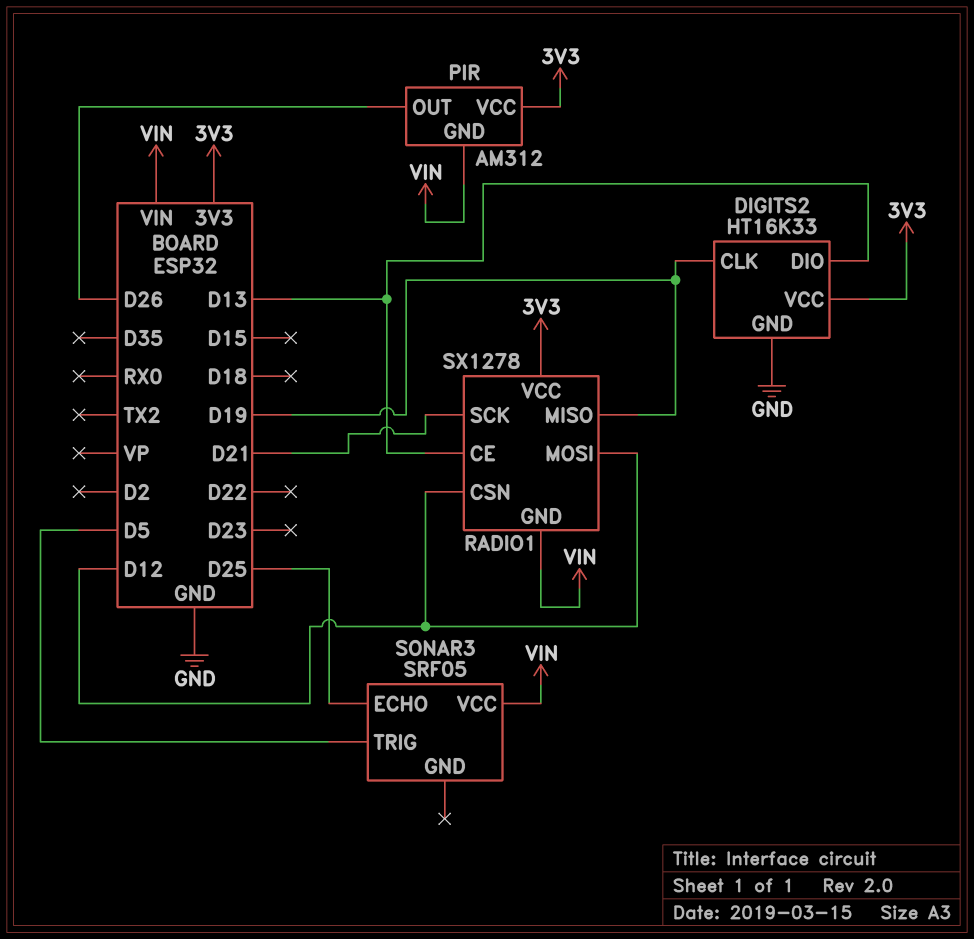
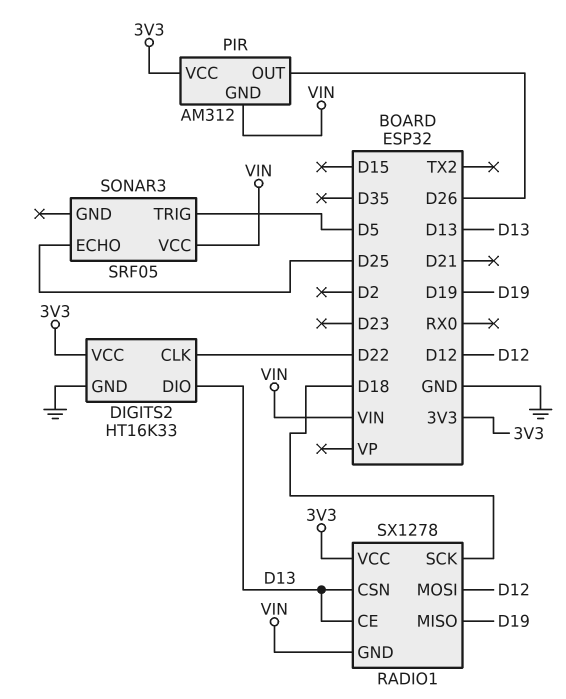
DIGITS2 pin CLK: D19 -> D22
RADIO1 pin CSN: D12 -> D13
RADIO1 pin SCK: D21 -> D18

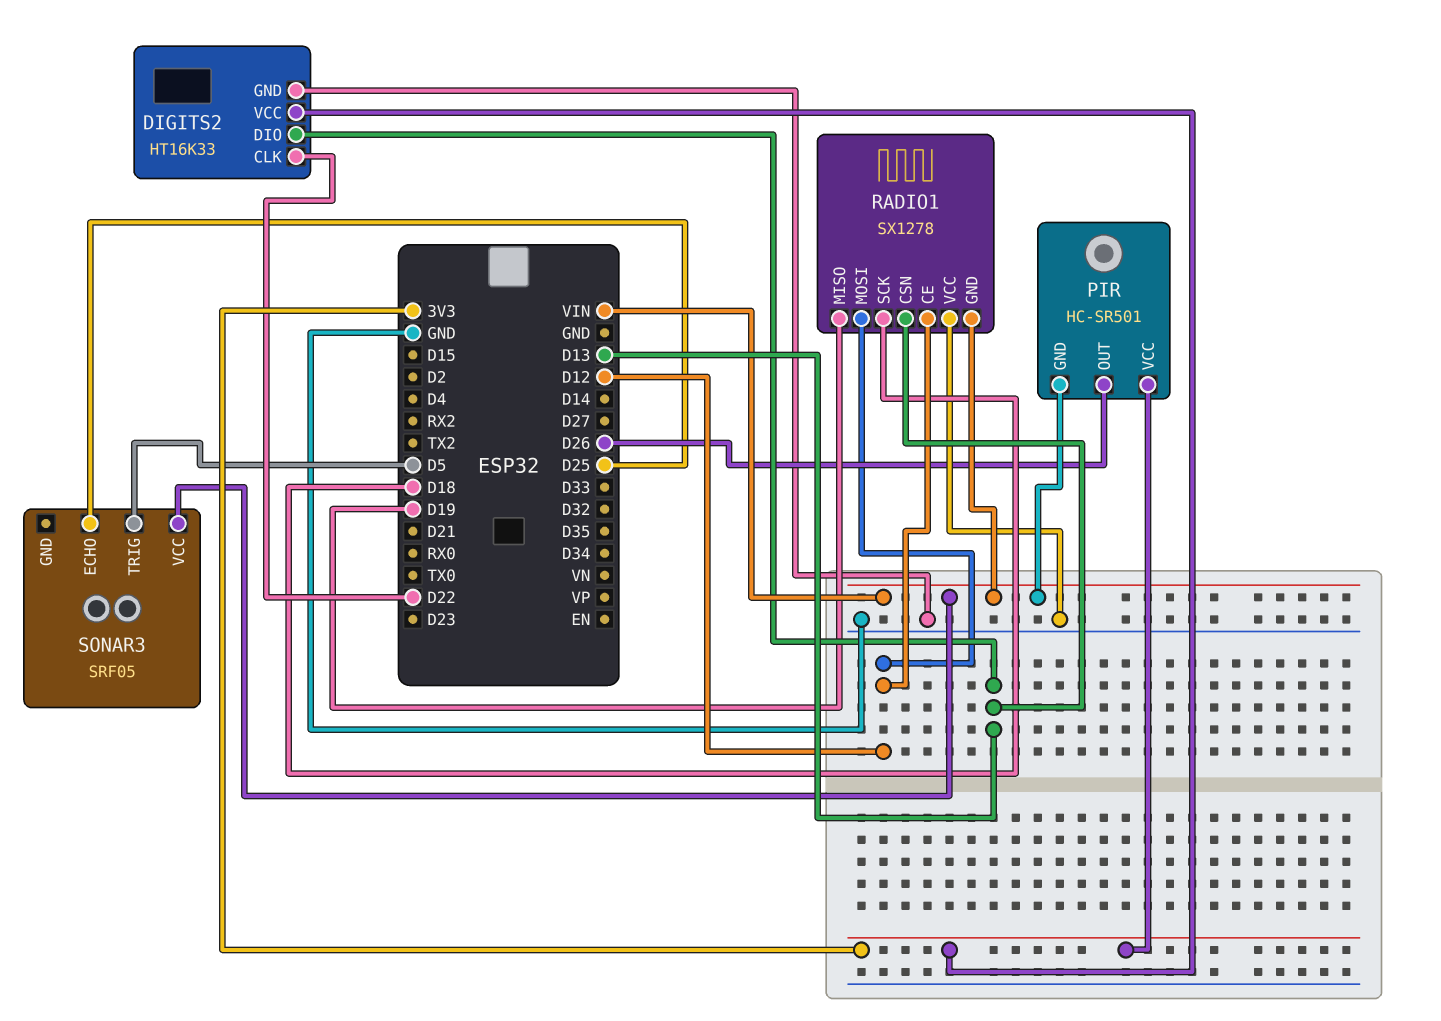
PIR: AM312 -> HC-SR501
RADIO1 pin CE: D13 -> D12
RADIO1 pin VCC: 3V3 -> GND

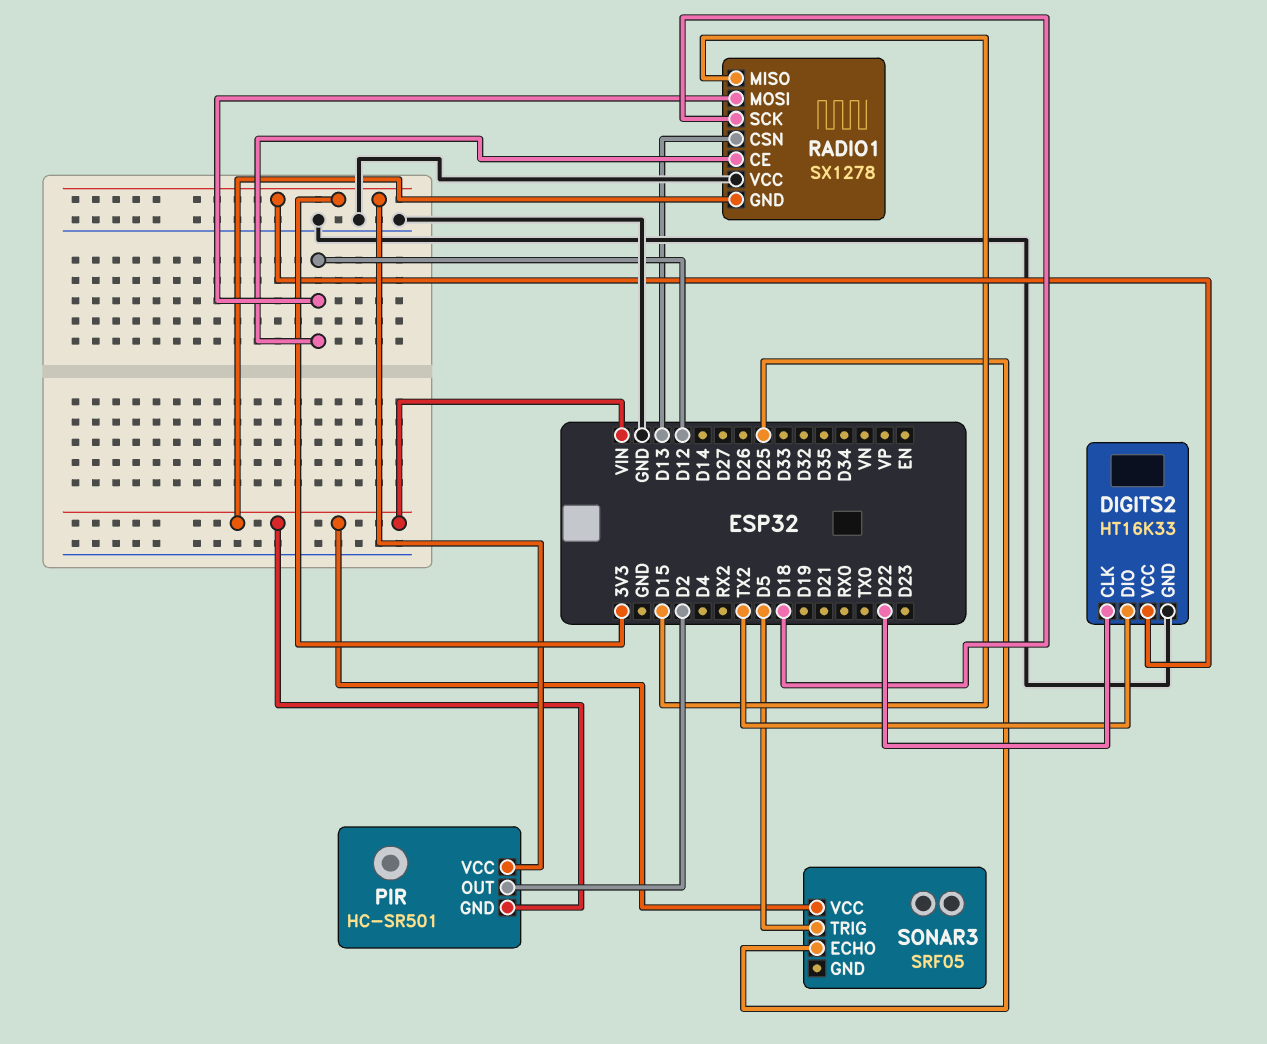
DIGITS2 pin DIO: D13 -> TX2
PIR pin OUT: D26 -> D2
RADIO1 pin MISO: D19 -> D15

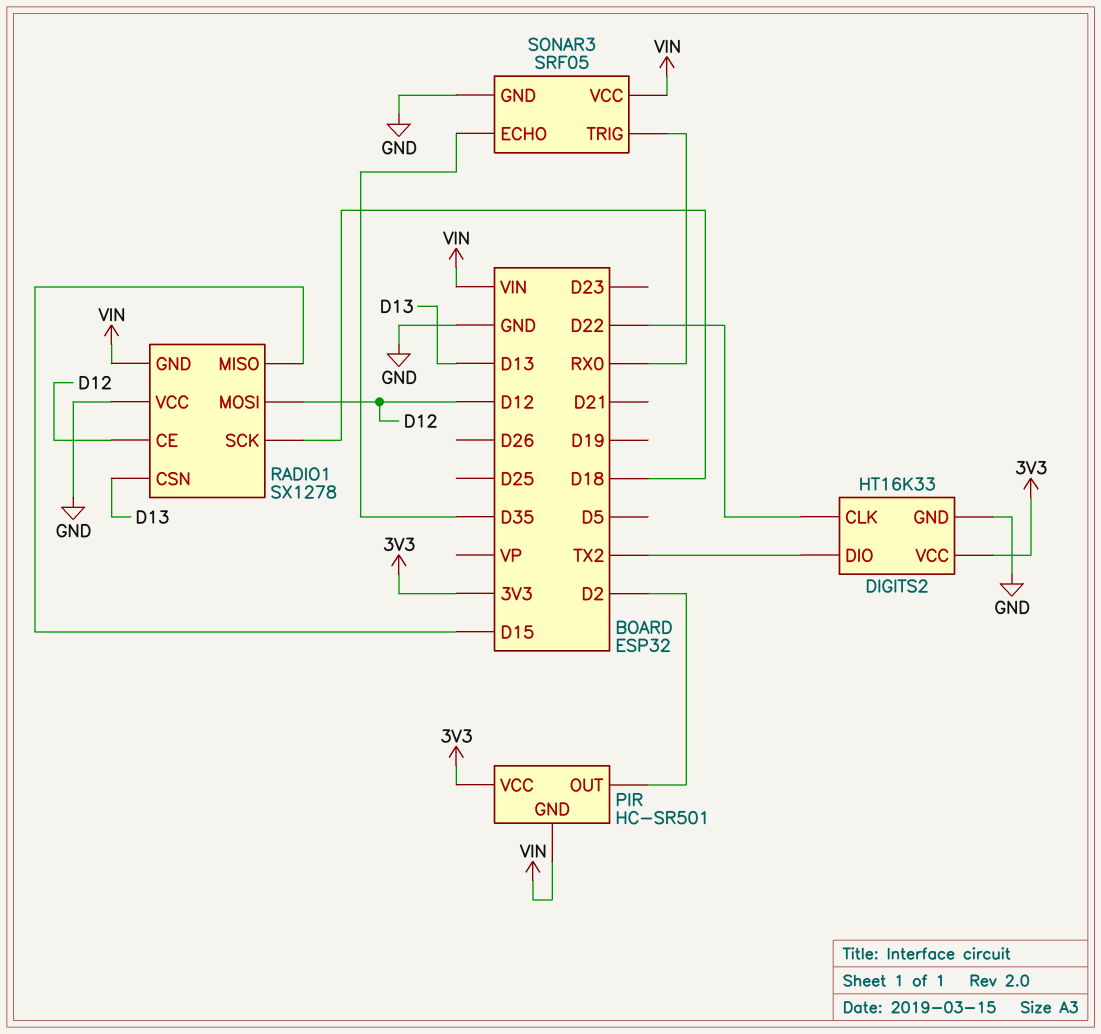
SONAR3 pin ECHO: D25 -> D35
SONAR3 pin GND: none -> GND
SONAR3 pin TRIG: D5 -> RX0

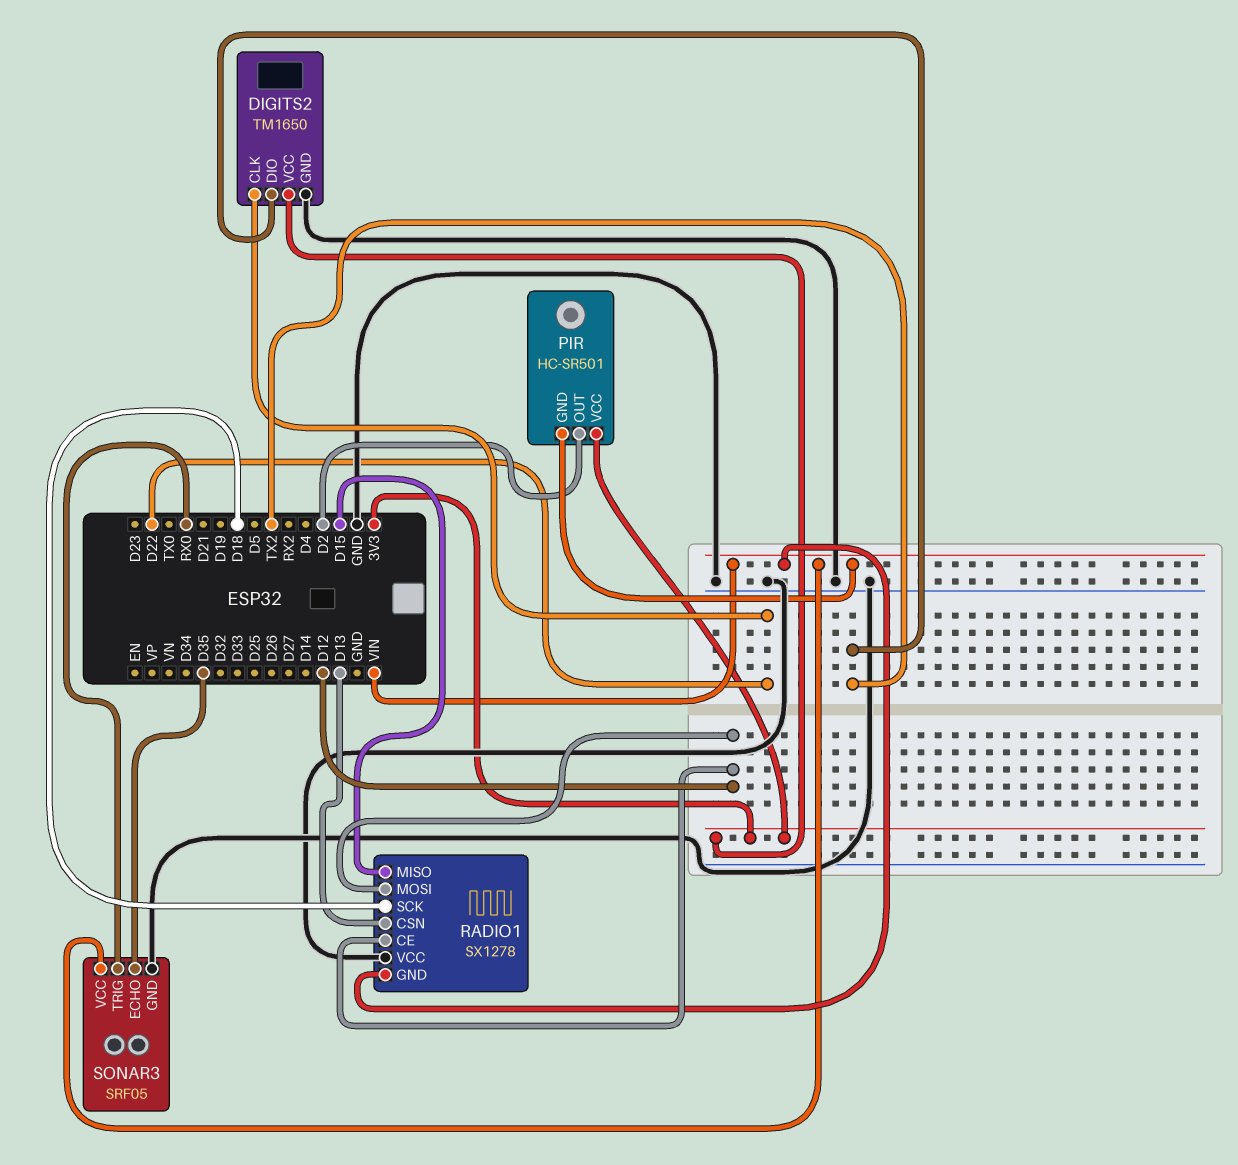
DIGITS2: HT16K33 -> TM1650

